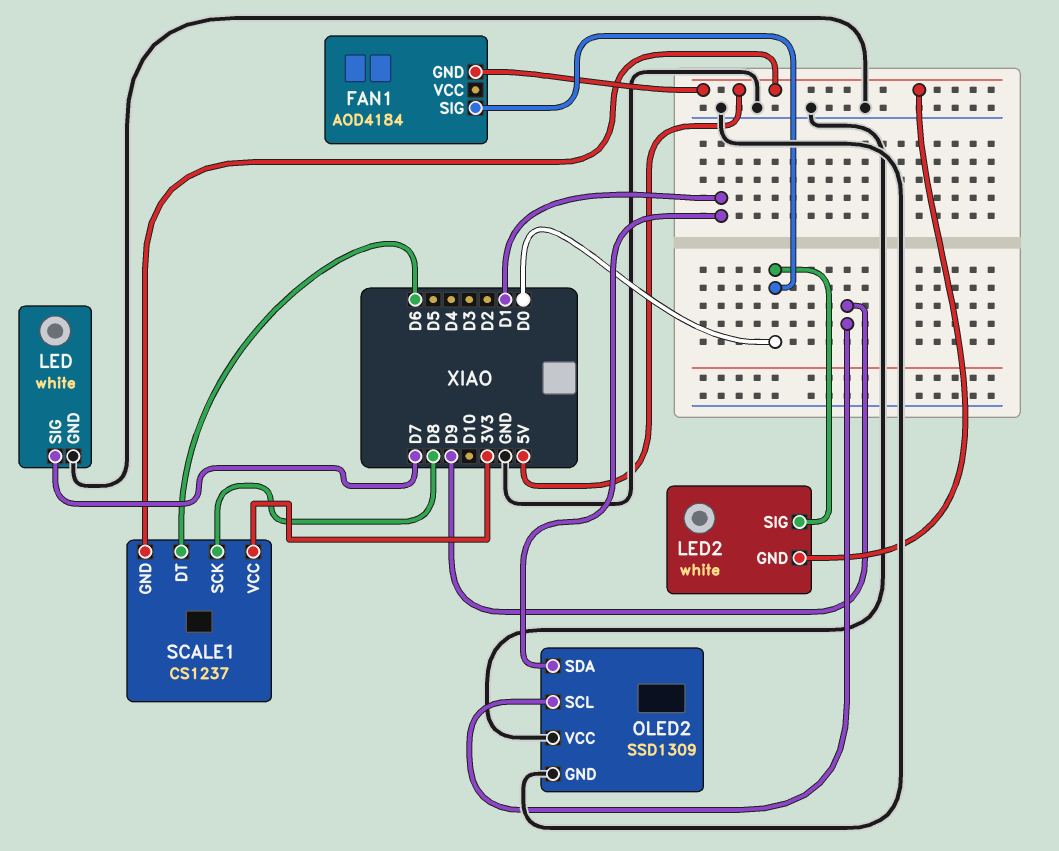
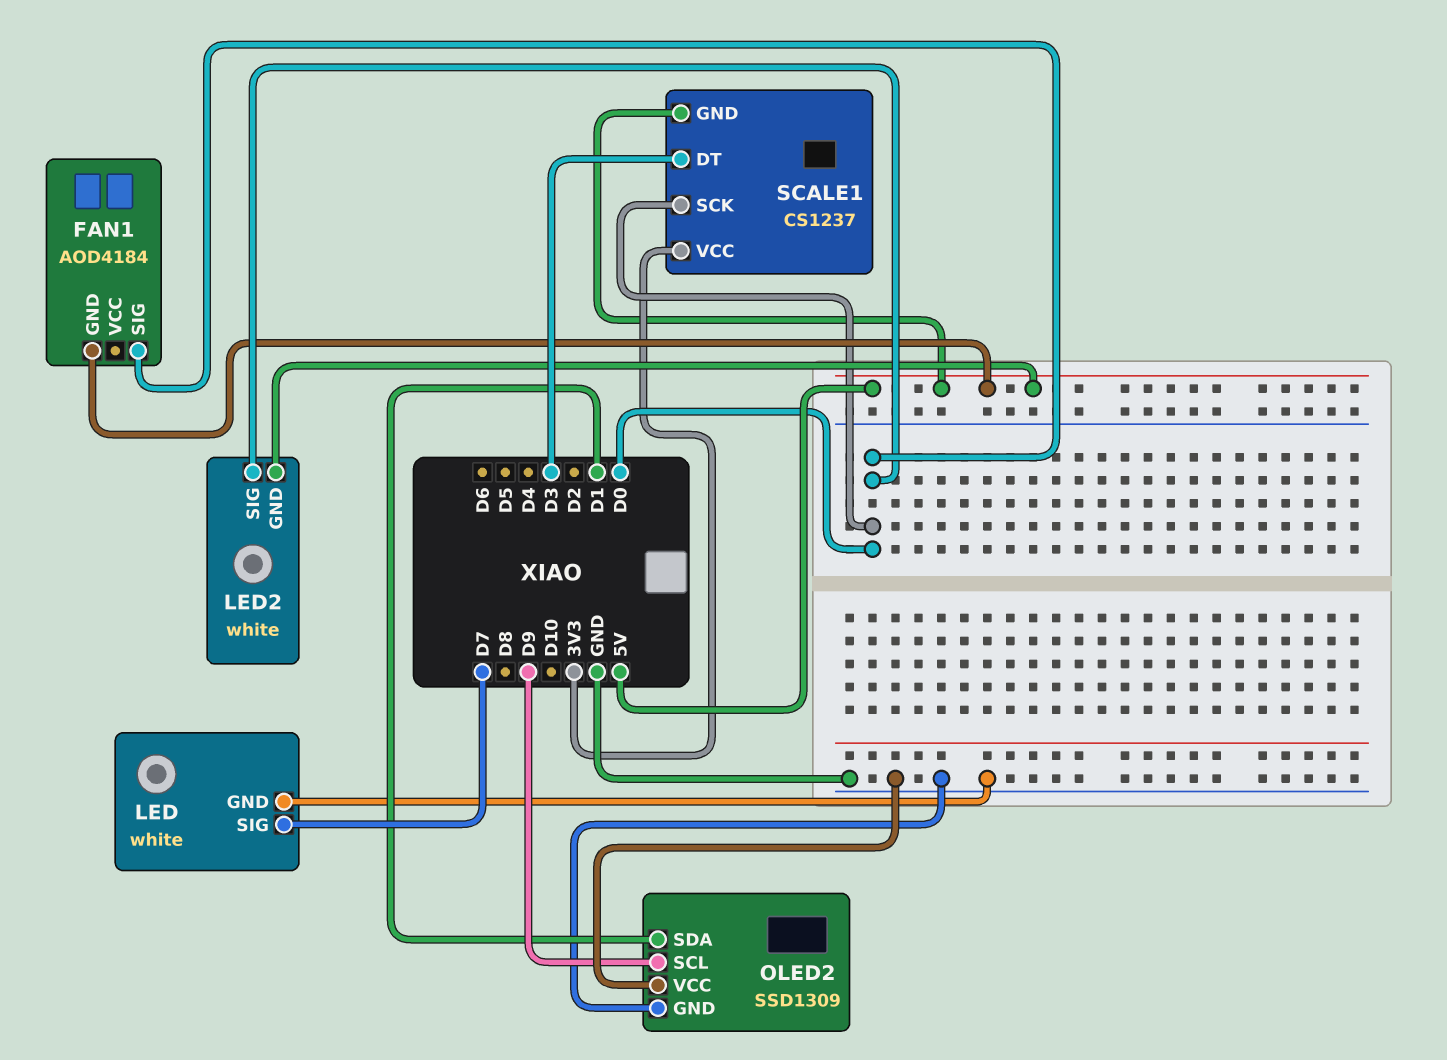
SCALE1 pin DT: D6 -> D3
SCALE1 pin SCK: D8 -> D0

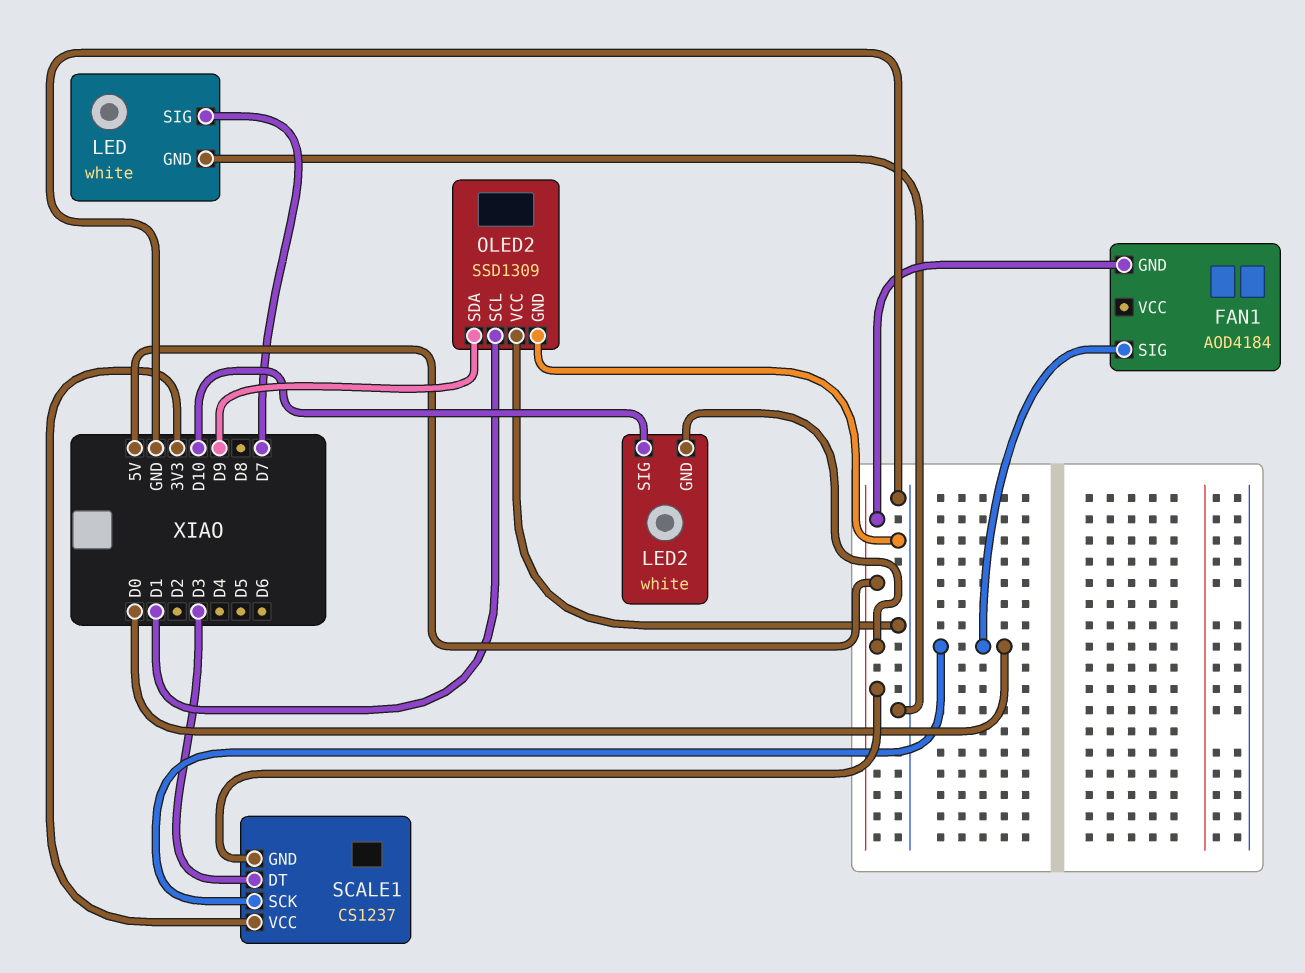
LED2 pin SIG: D0 -> D10
OLED2 pin SCL: D9 -> D1
OLED2 pin SDA: D1 -> D9

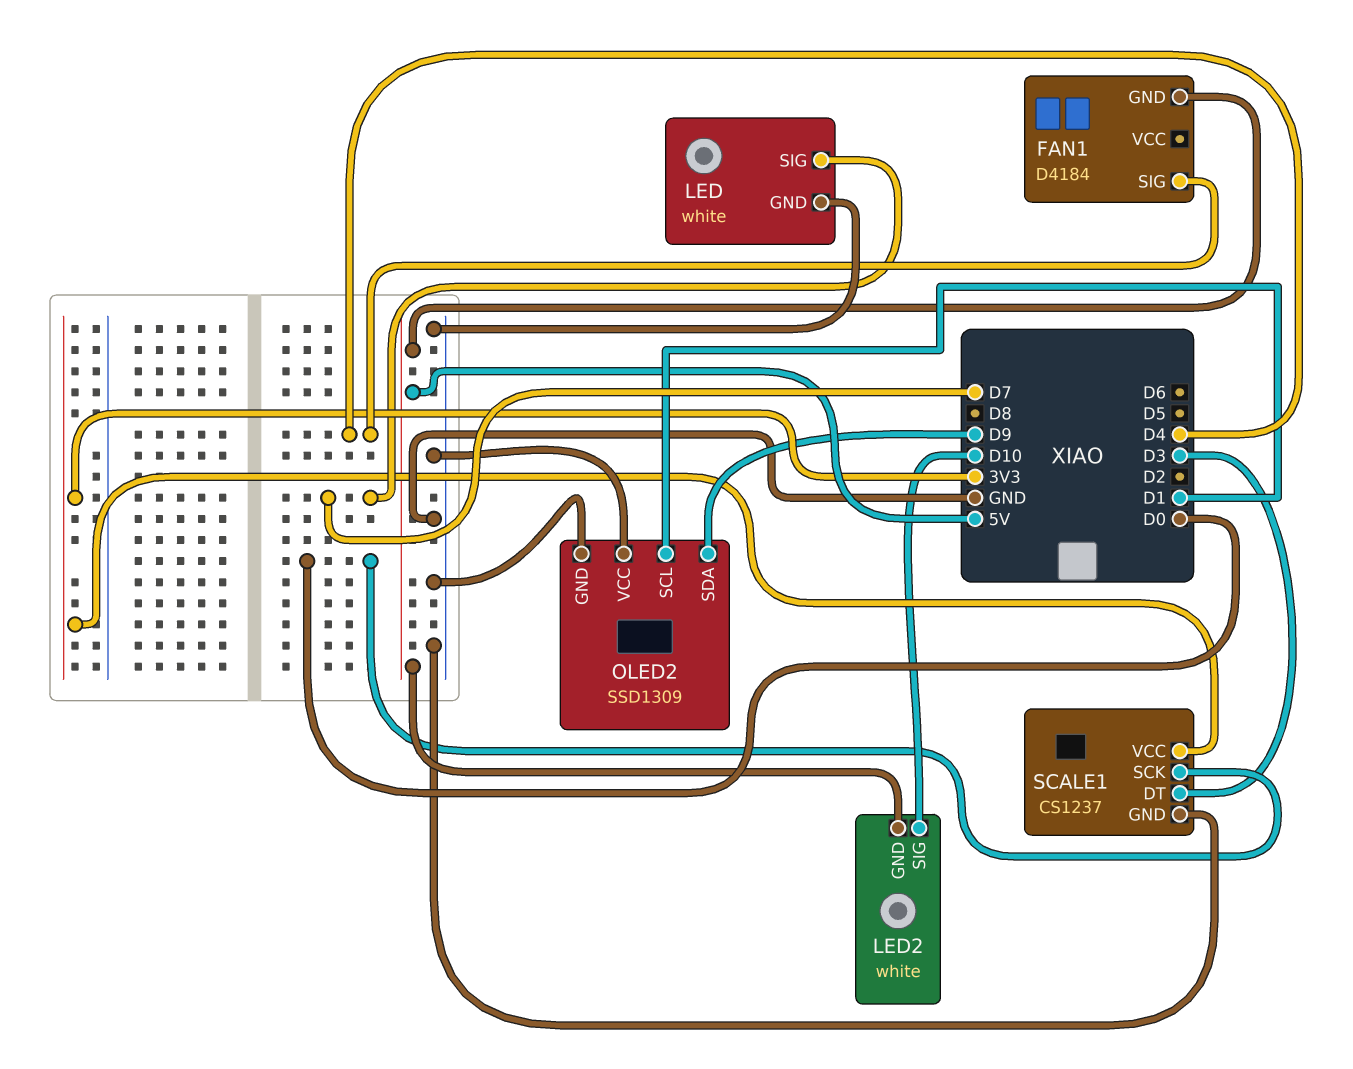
FAN1: AOD4184 -> D4184
FAN1 pin SIG: D0 -> D4
SCALE1 pin GND: 5V -> GND

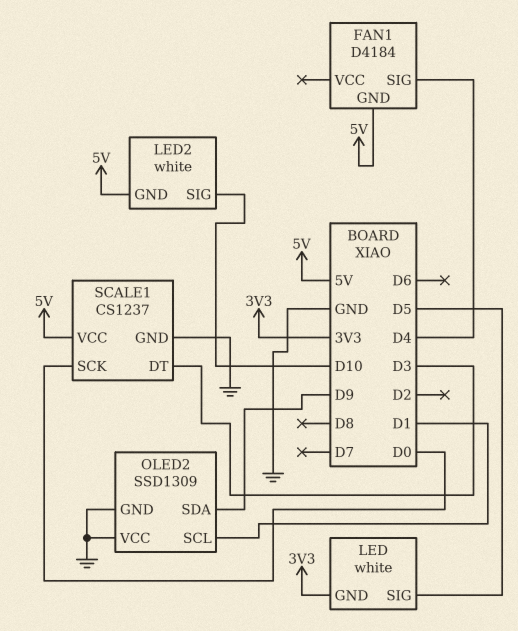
LED pin GND: GND -> 3V3
LED pin SIG: D7 -> D5
SCALE1 pin VCC: 3V3 -> 5V

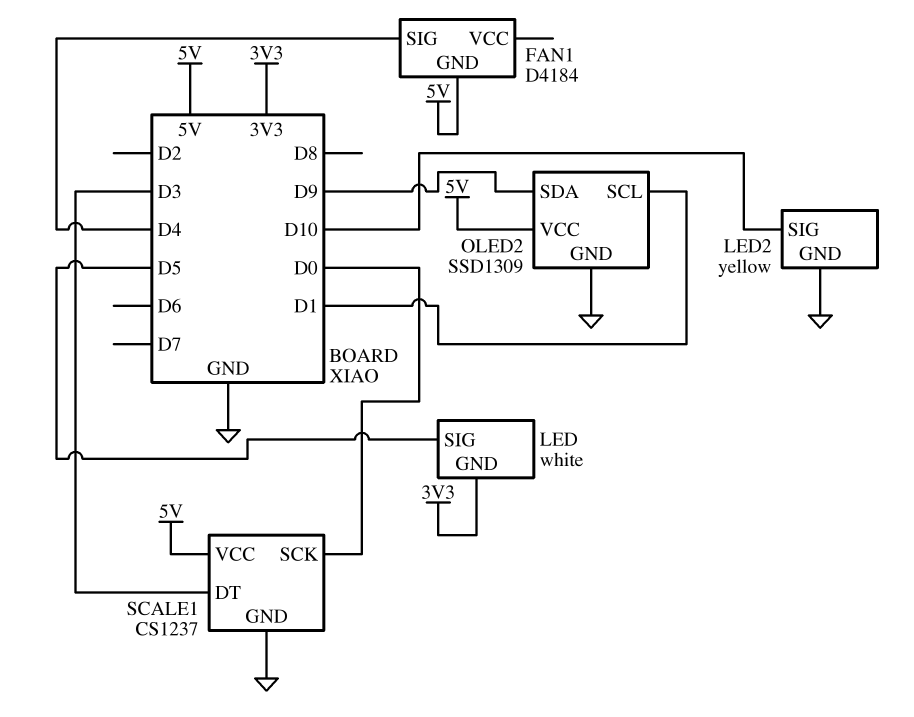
LED2: white -> yellow
LED2 pin GND: 5V -> GND
OLED2 pin VCC: GND -> 5V

